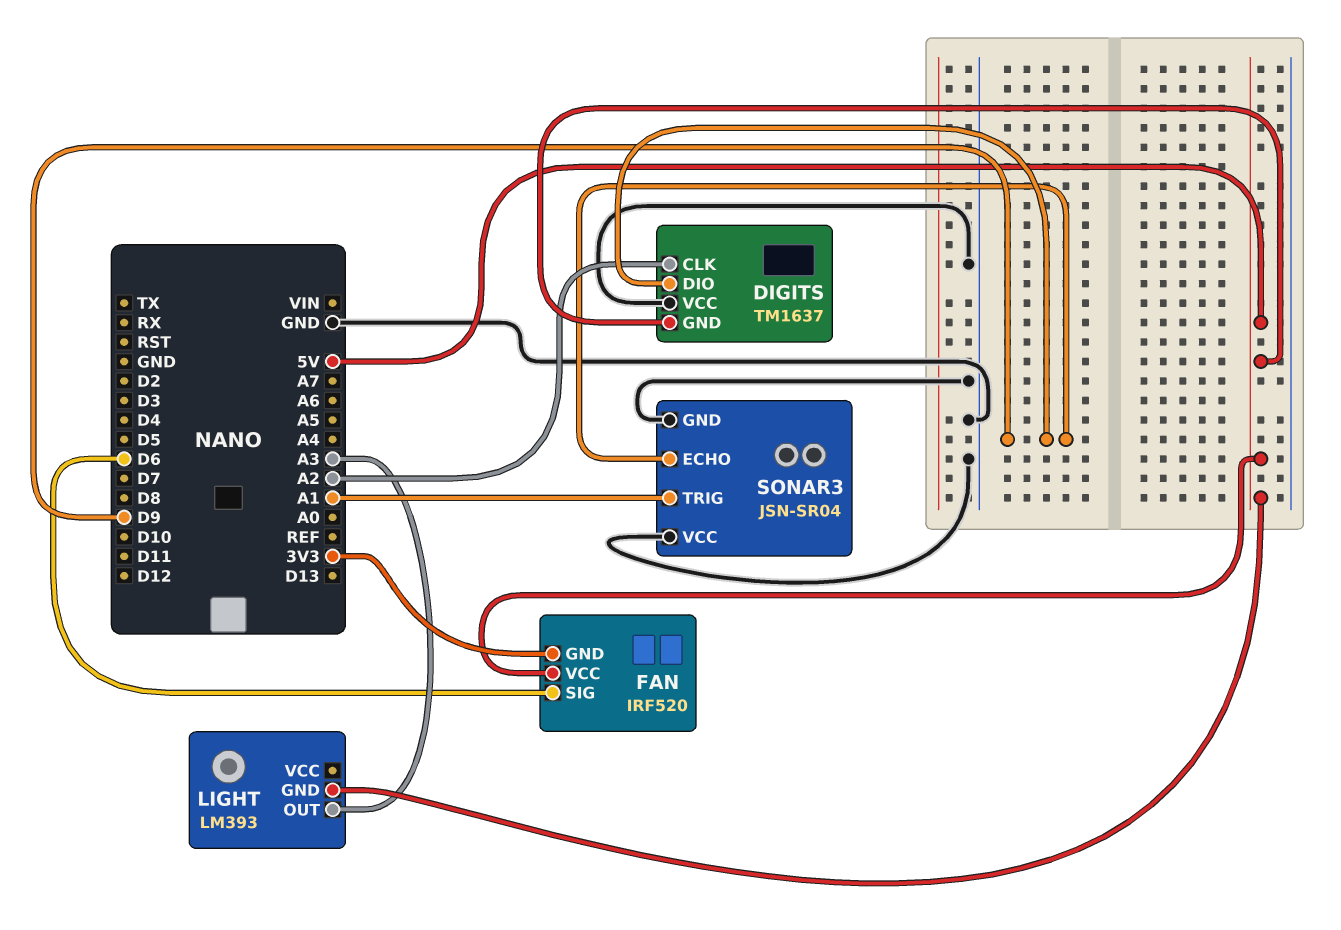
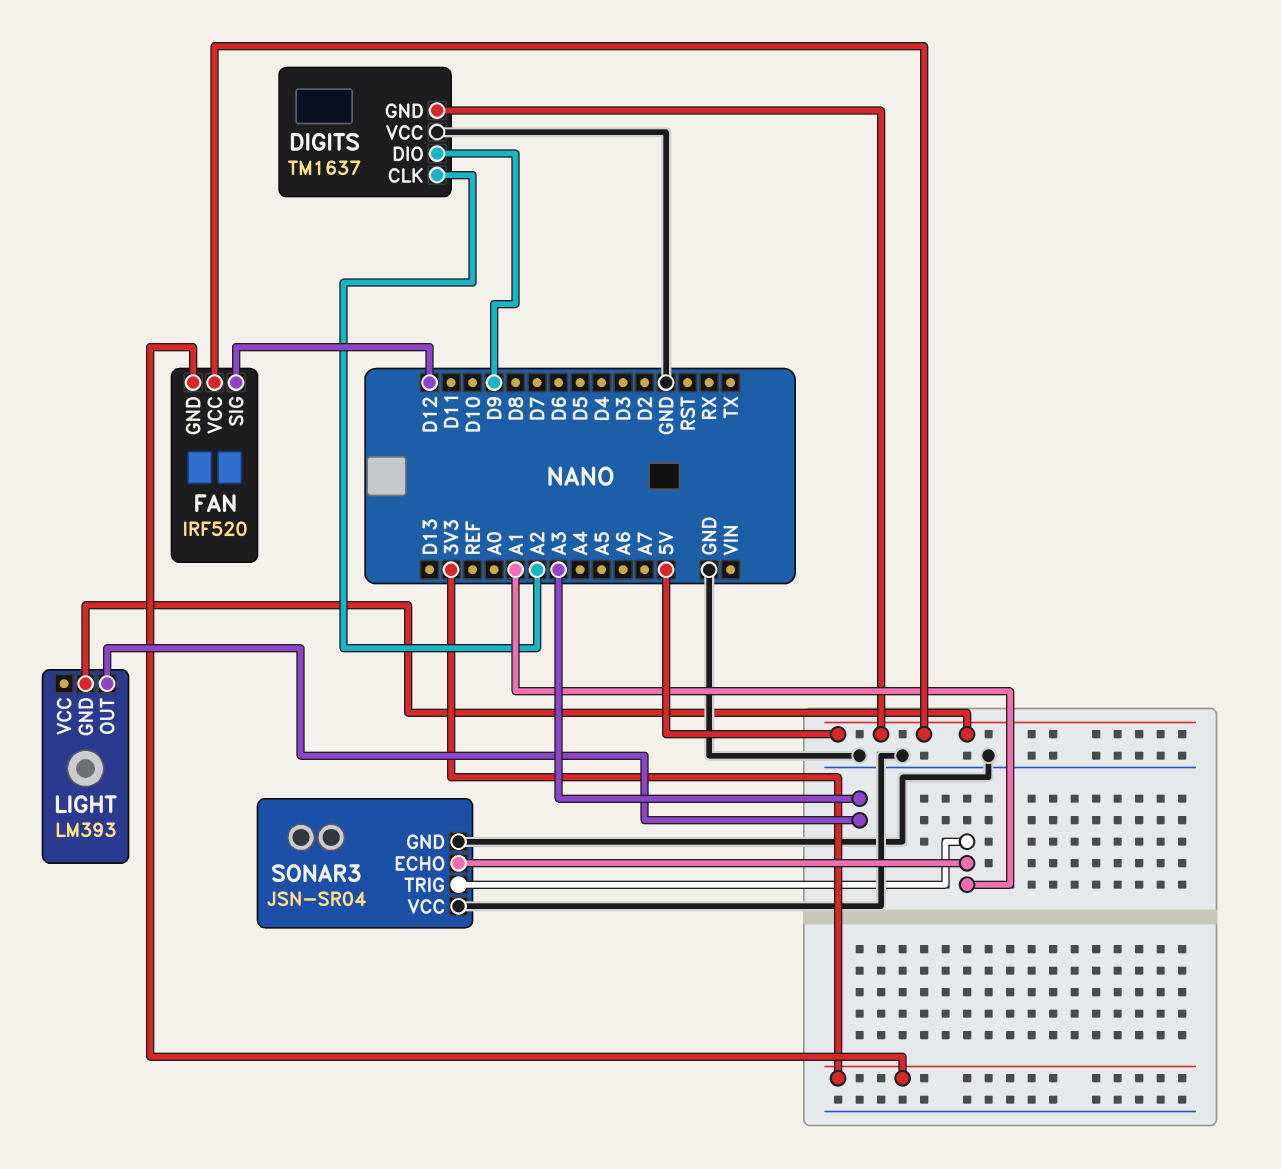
FAN pin SIG: D6 -> D12
SONAR3 pin ECHO: D9 -> A1

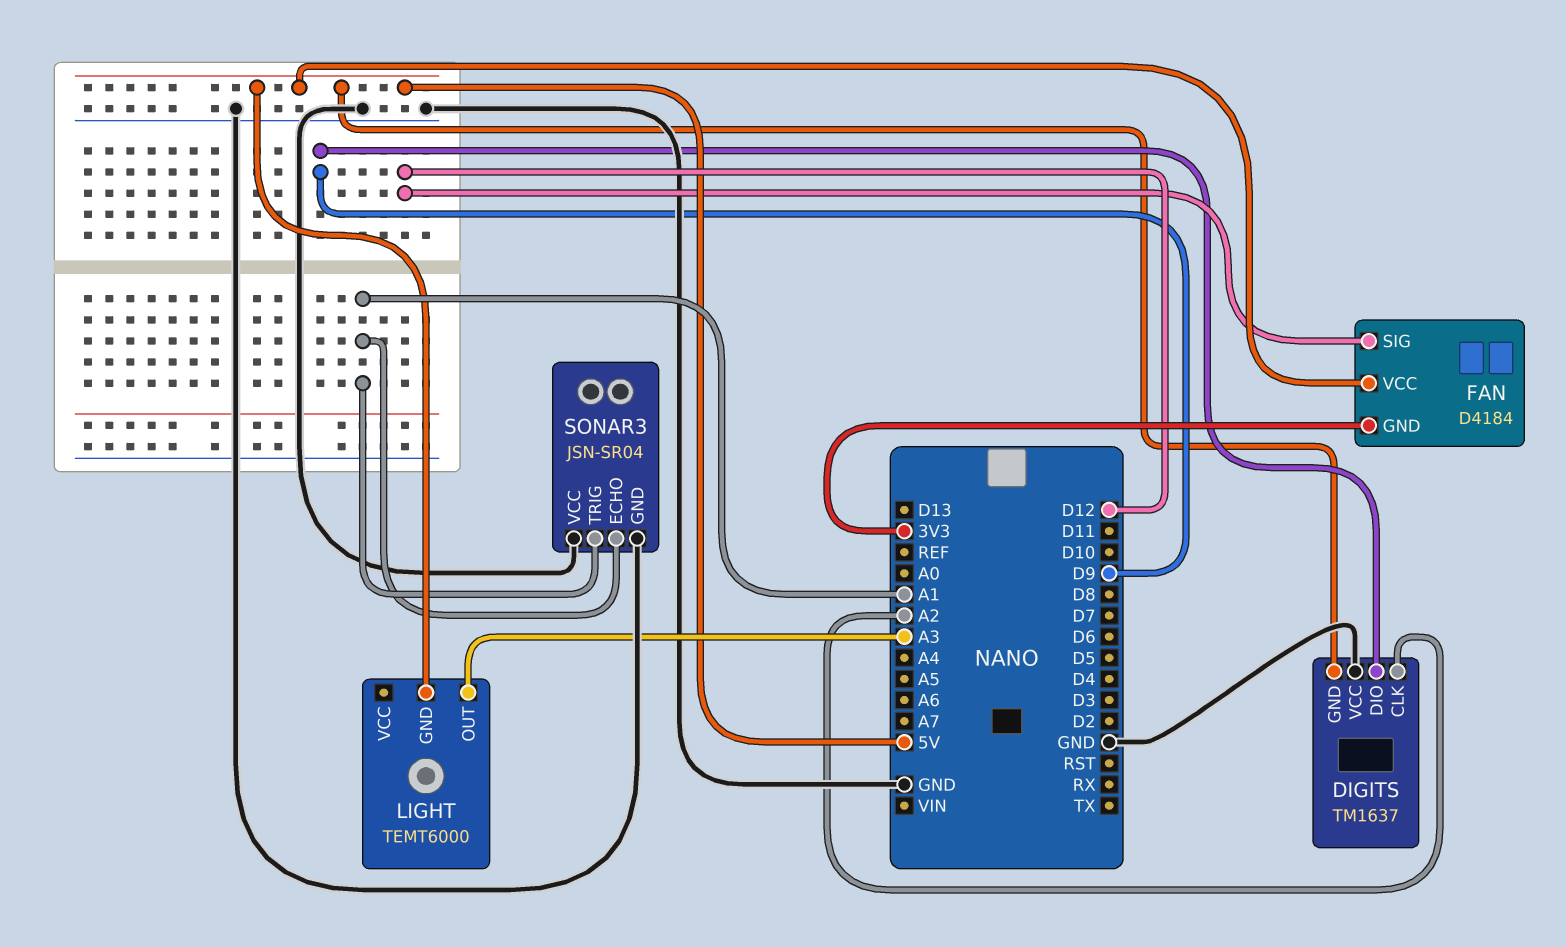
FAN: IRF520 -> D4184
LIGHT: LM393 -> TEMT6000

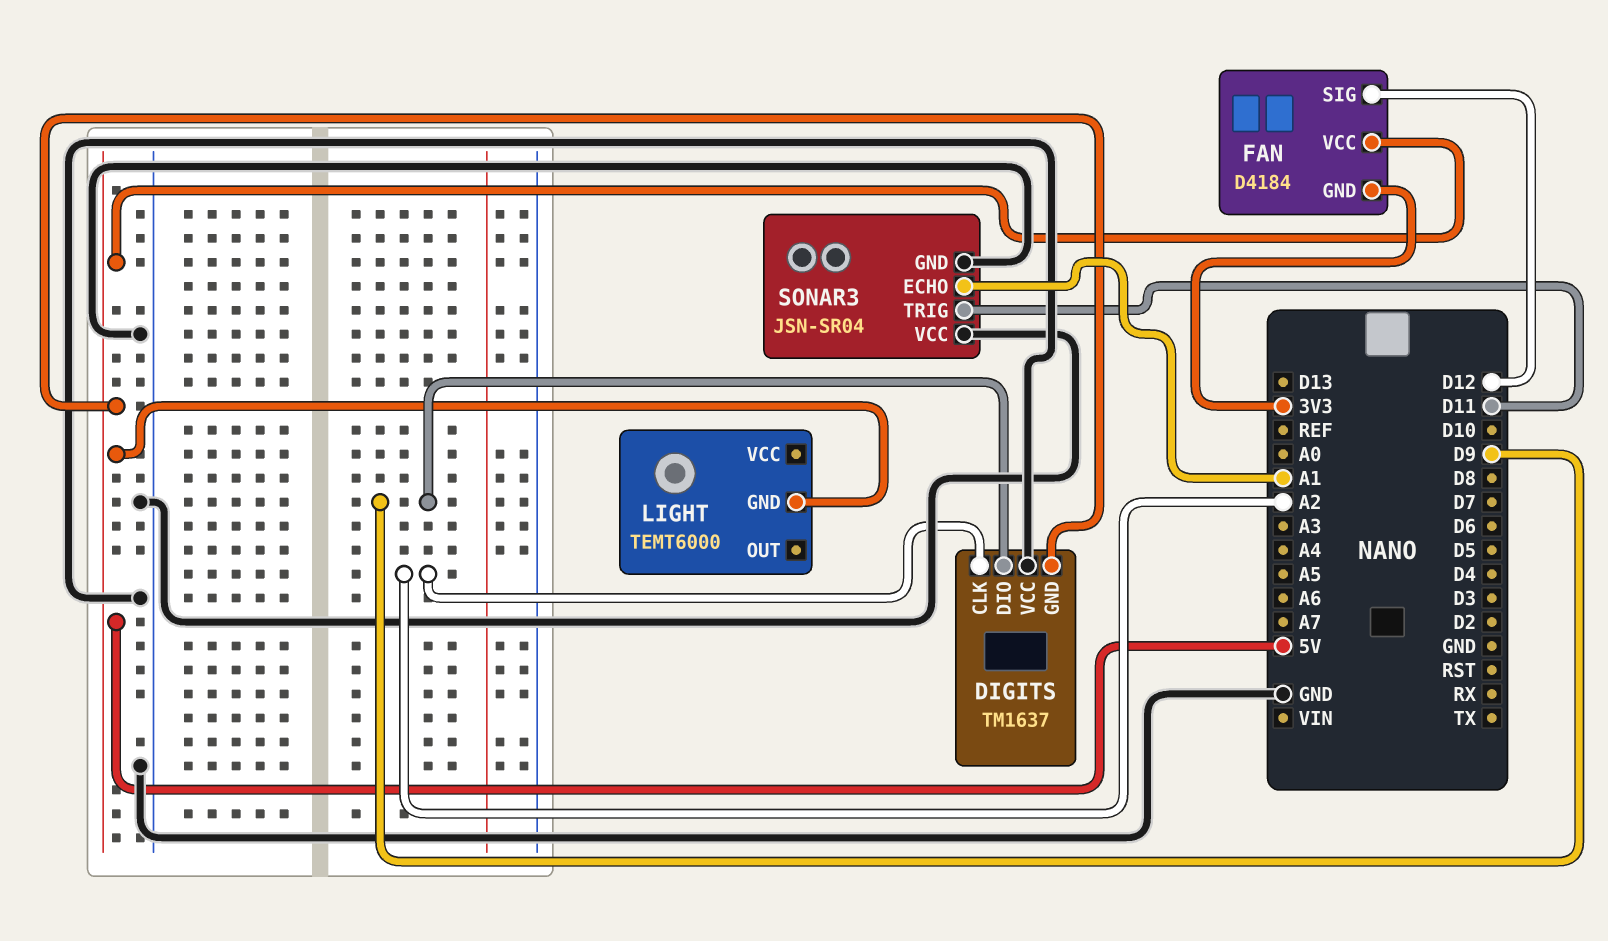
LIGHT pin OUT: A3 -> none
SONAR3 pin TRIG: A1 -> D11

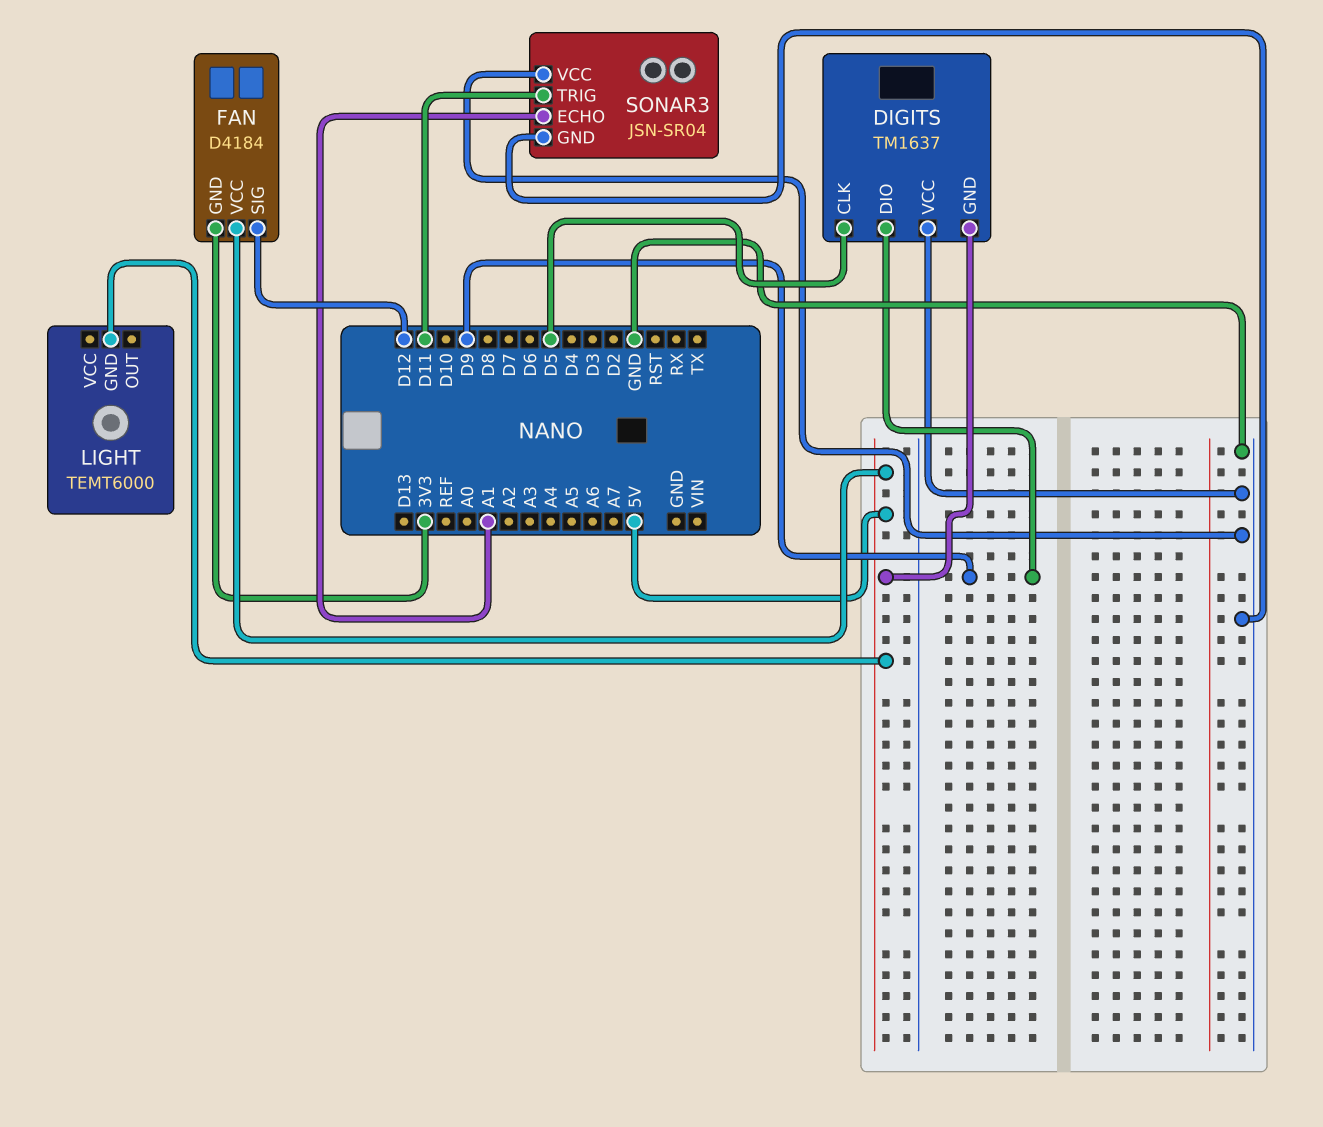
DIGITS pin CLK: A2 -> D5

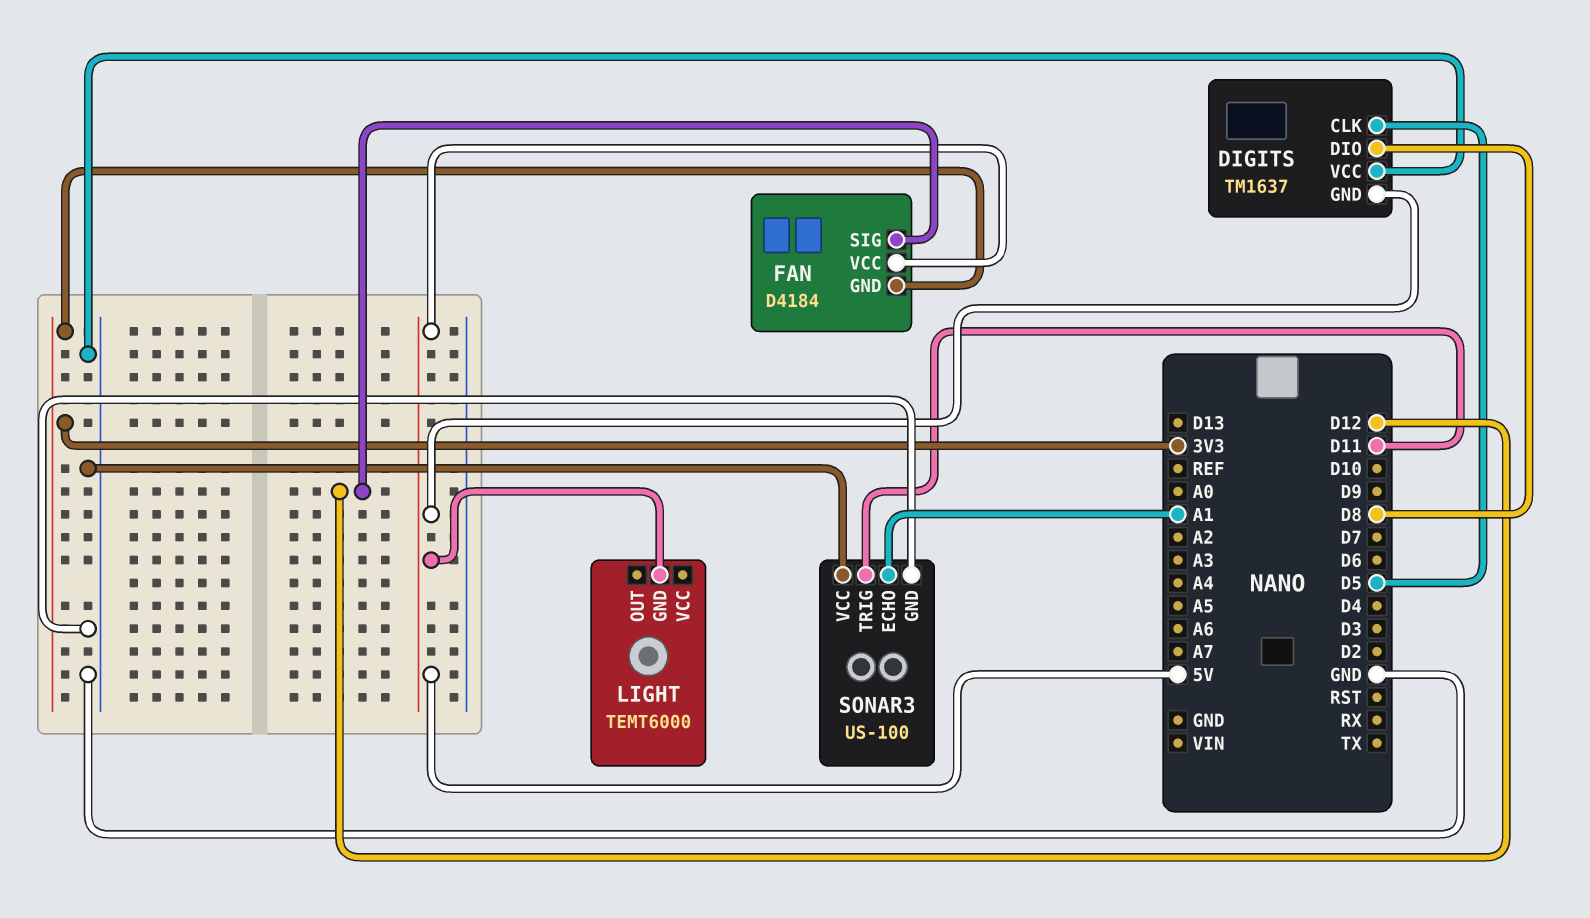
DIGITS pin DIO: D9 -> D8
SONAR3: JSN-SR04 -> US-100

